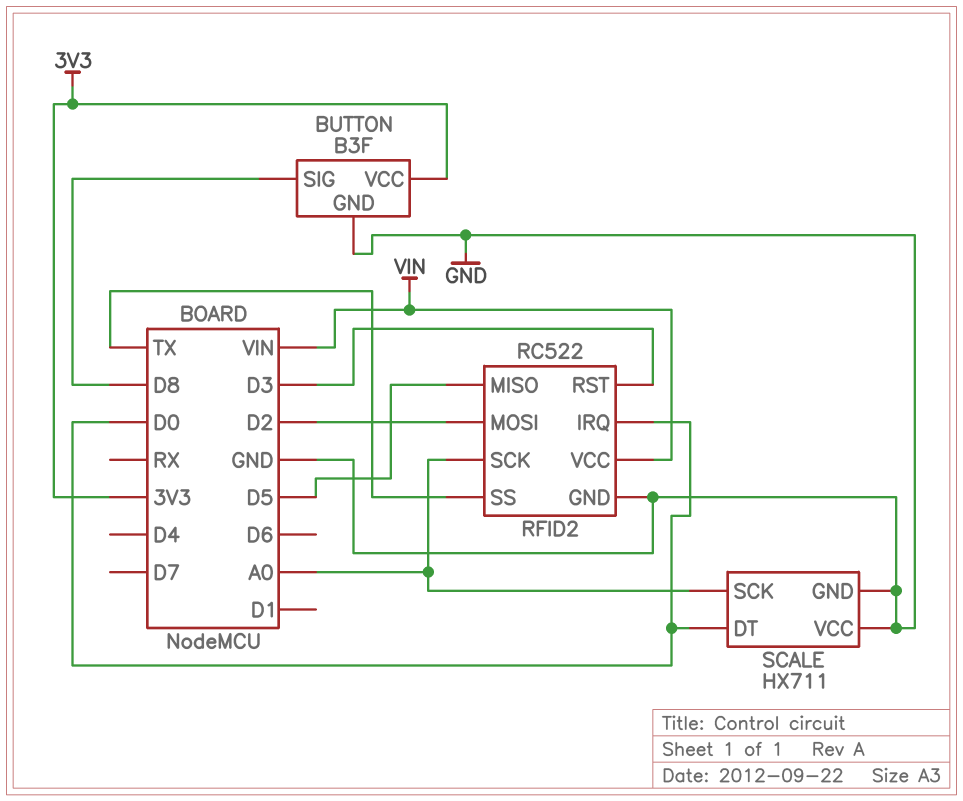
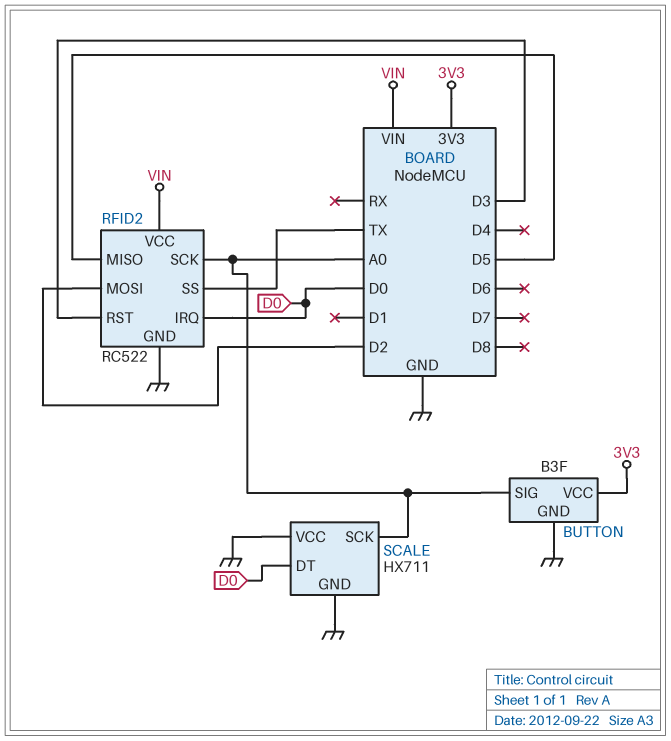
BUTTON pin SIG: D8 -> A0

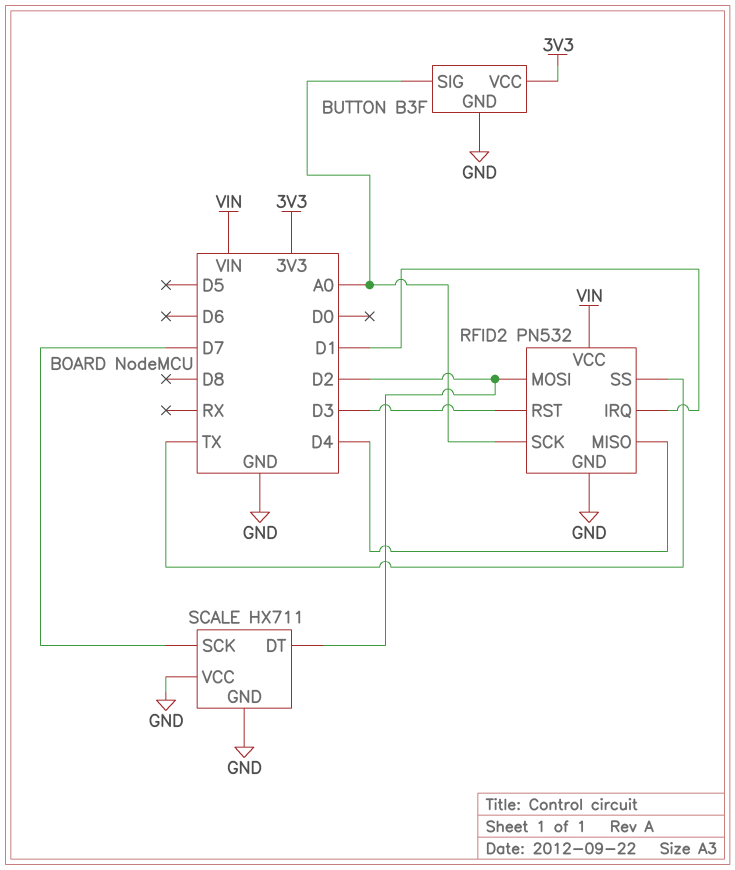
RFID2: RC522 -> PN532
RFID2 pin IRQ: D0 -> D1
RFID2 pin MISO: D5 -> D4
SCALE pin DT: D0 -> D2
SCALE pin SCK: A0 -> D7

